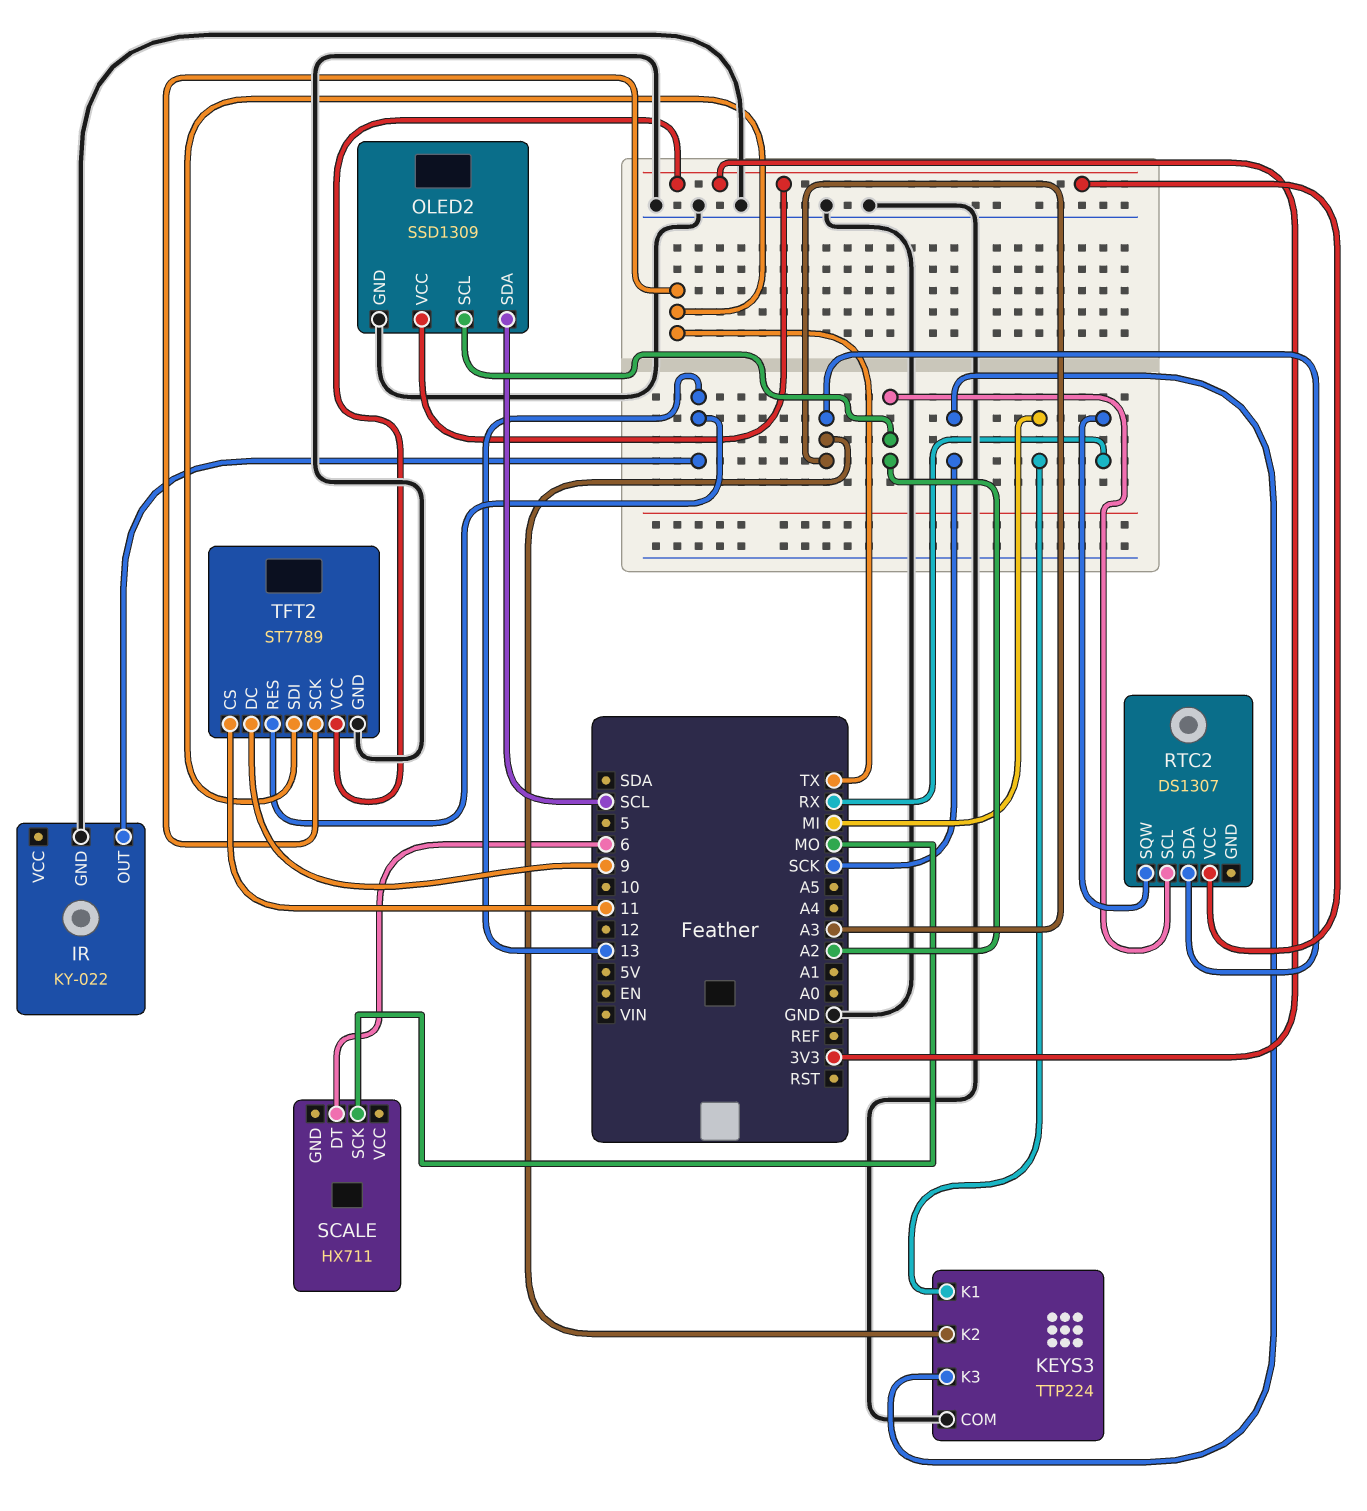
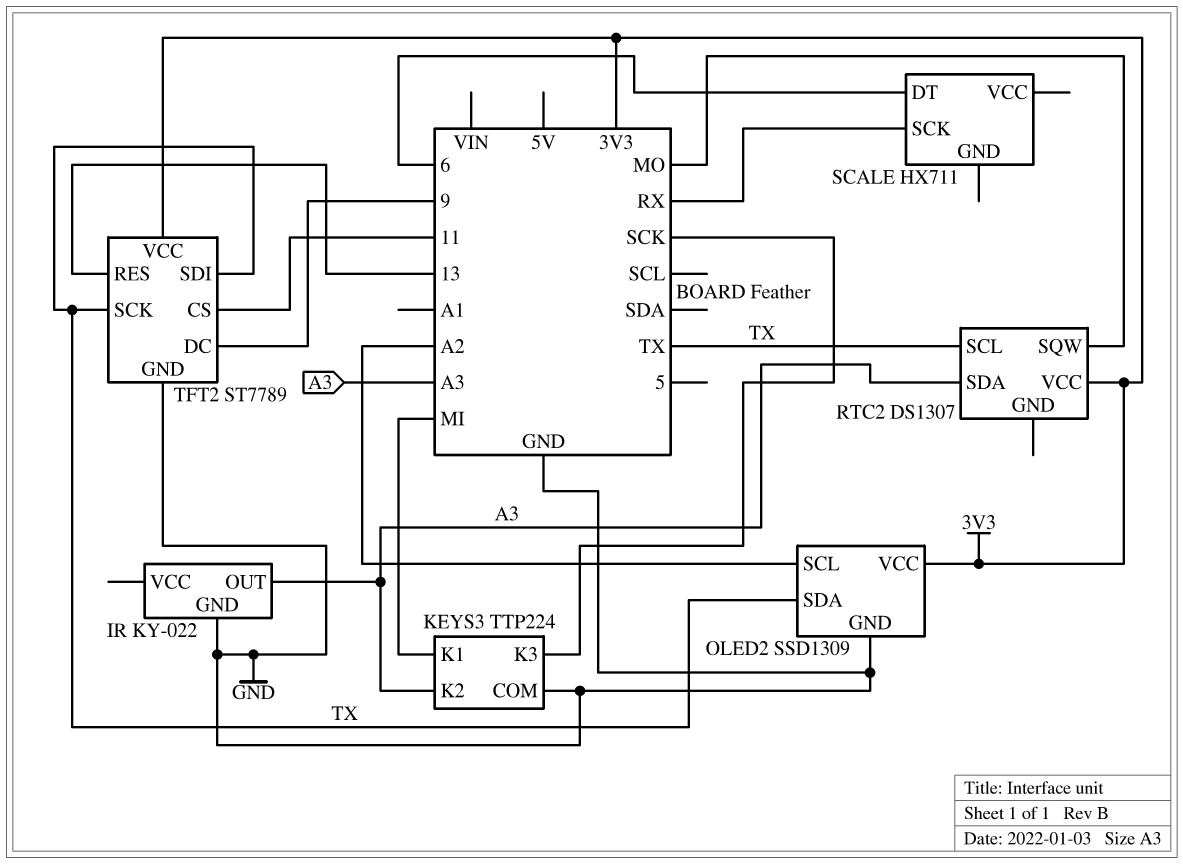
IR pin OUT: 13 -> A3
OLED2 pin SDA: SCL -> TX
RTC2 pin SCL: A2 -> TX
RTC2 pin SQW: RX -> MO
SCALE pin SCK: MO -> RX

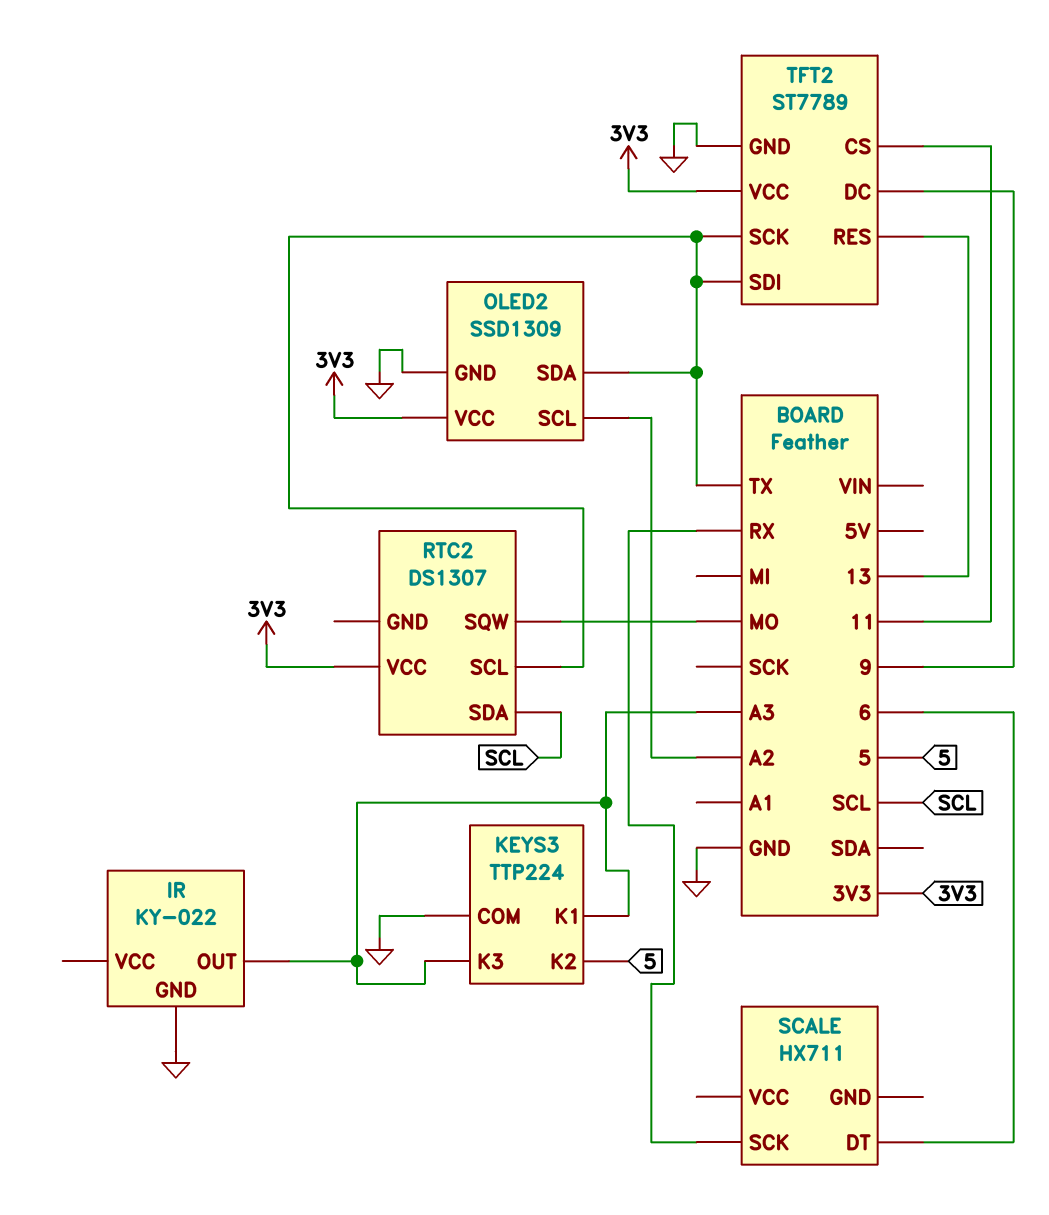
KEYS3 pin K1: MI -> A3
KEYS3 pin K2: A3 -> 5
KEYS3 pin K3: SCK -> A3
RTC2 pin SDA: A3 -> SCL

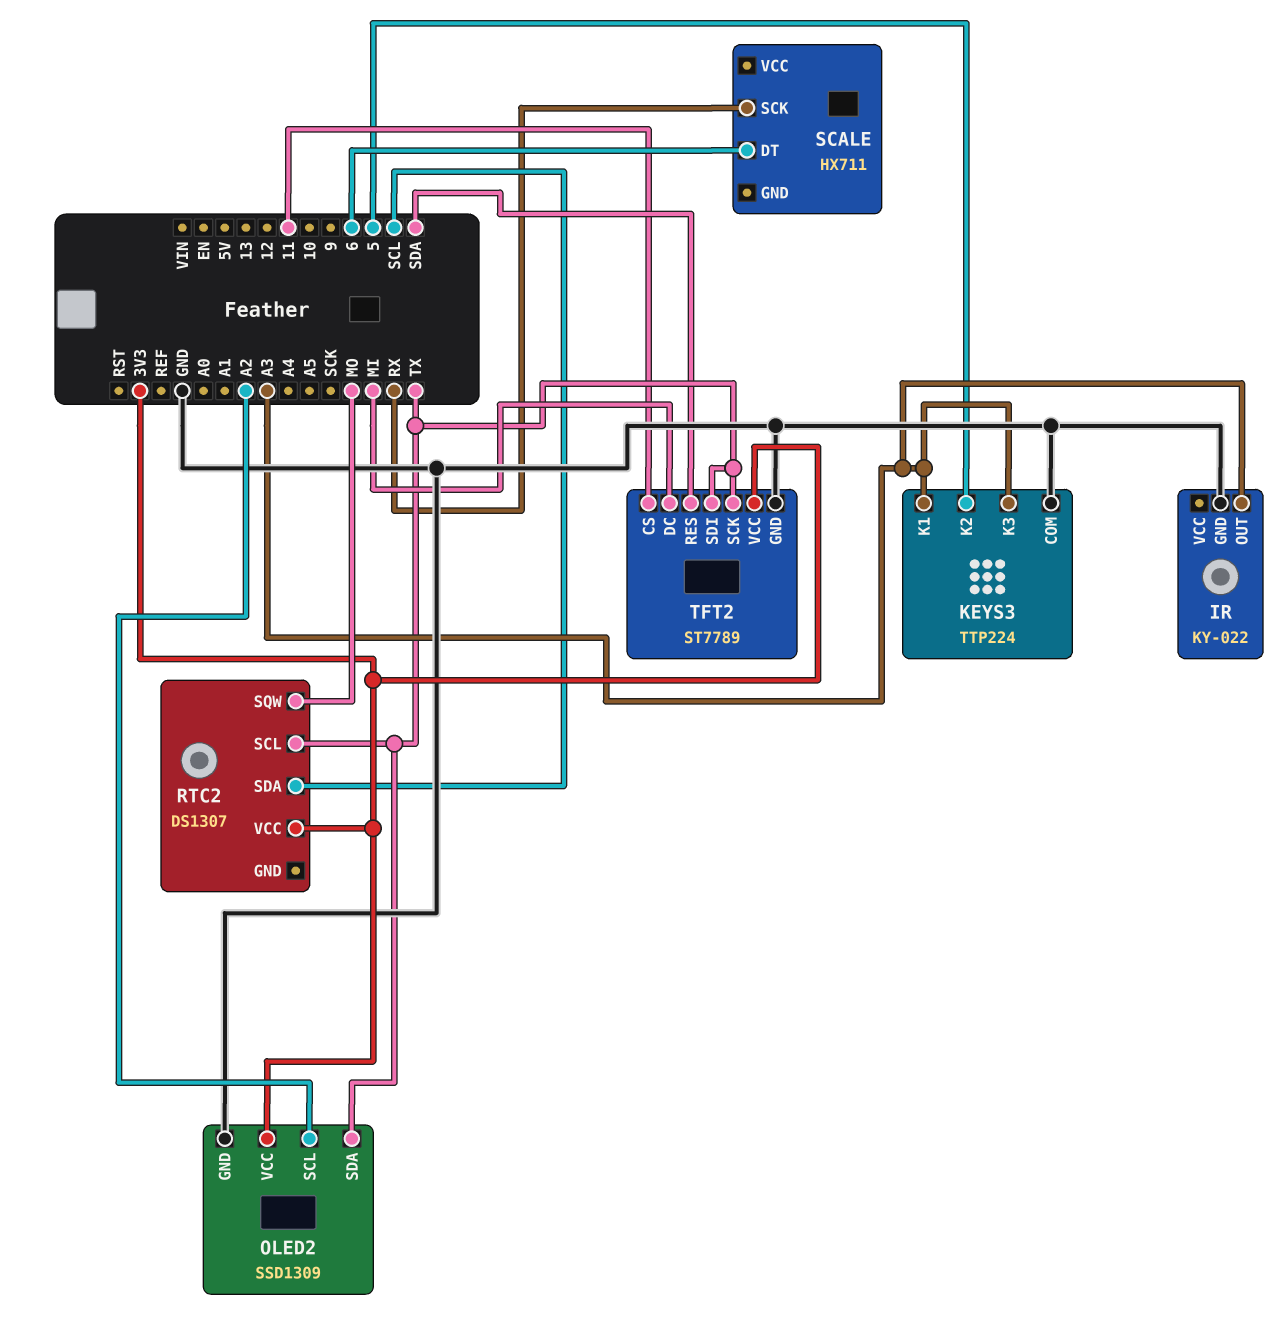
TFT2 pin DC: 9 -> MI
TFT2 pin RES: 13 -> SDA

